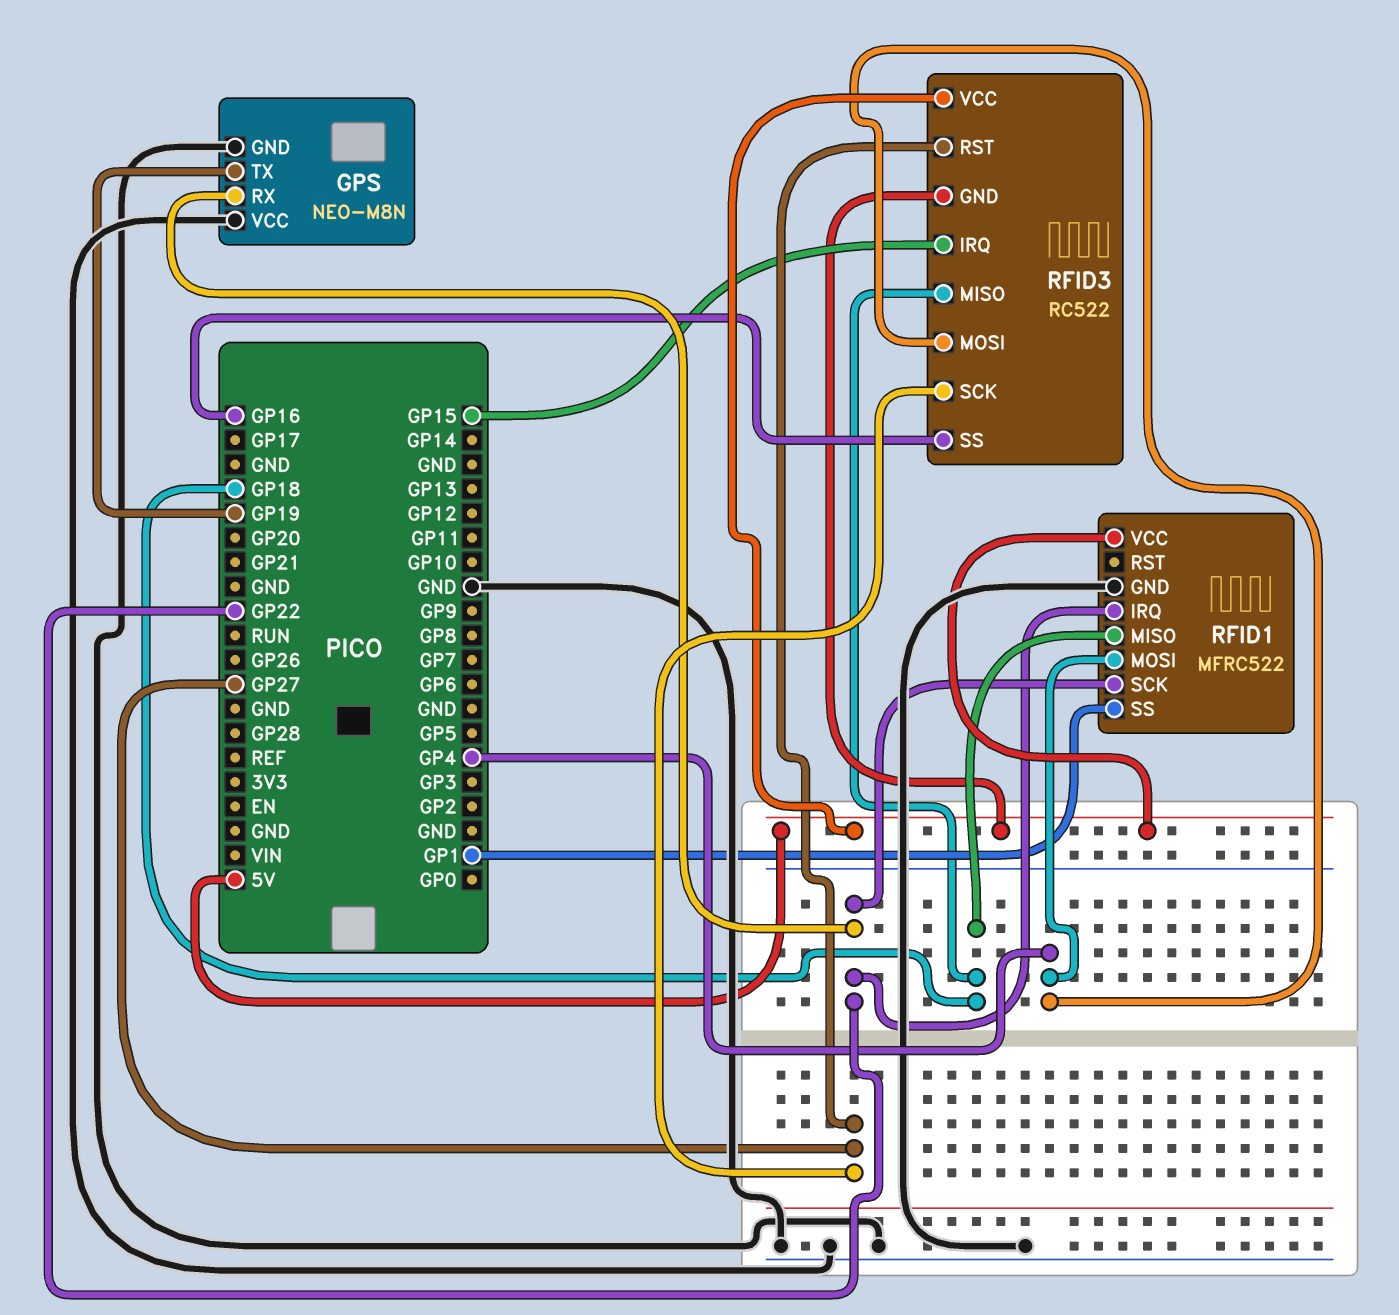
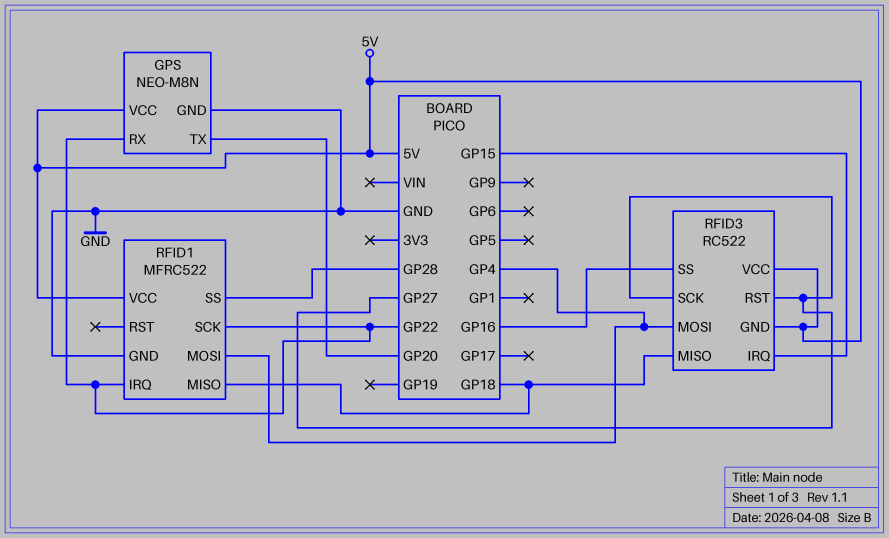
GPS pin TX: GP19 -> GP20
GPS pin VCC: GND -> 5V
RFID1 pin SS: GP1 -> GP28

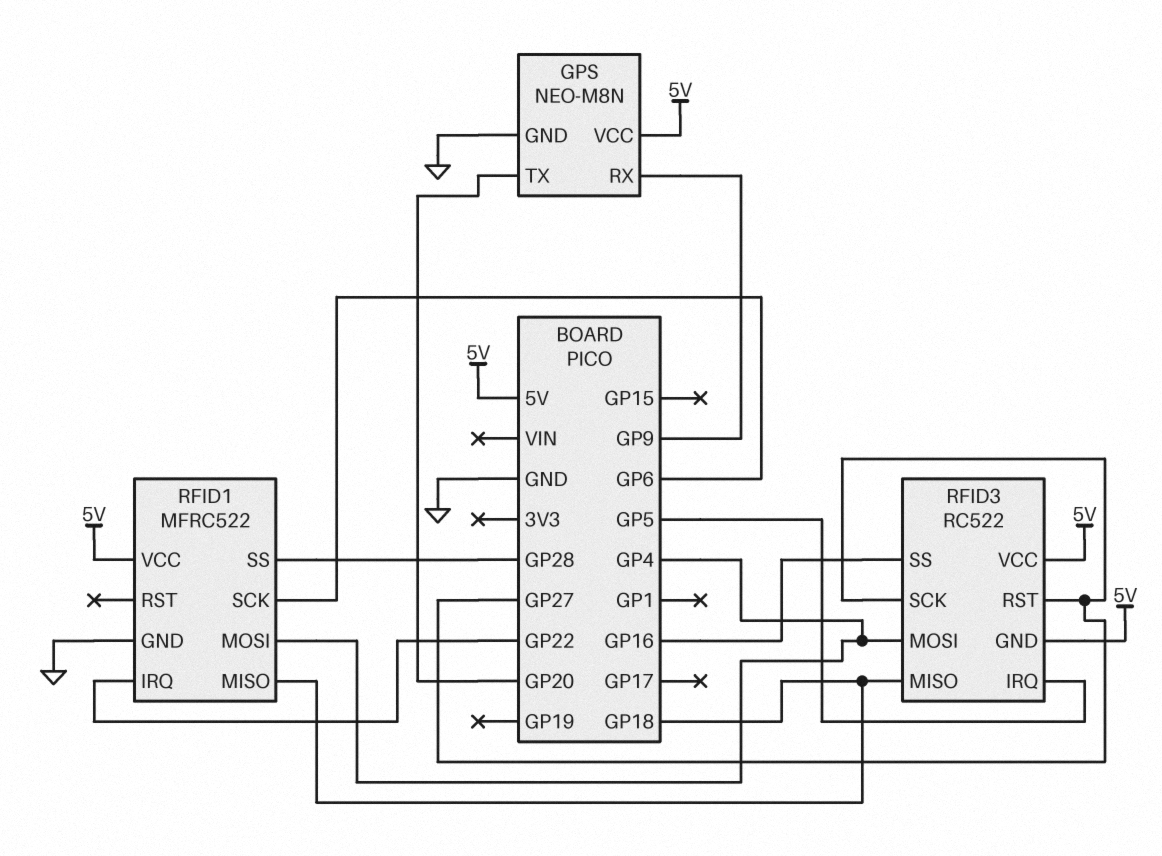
GPS pin RX: GP22 -> GP9
RFID1 pin SCK: GP22 -> GP6
RFID3 pin IRQ: GP15 -> GP5

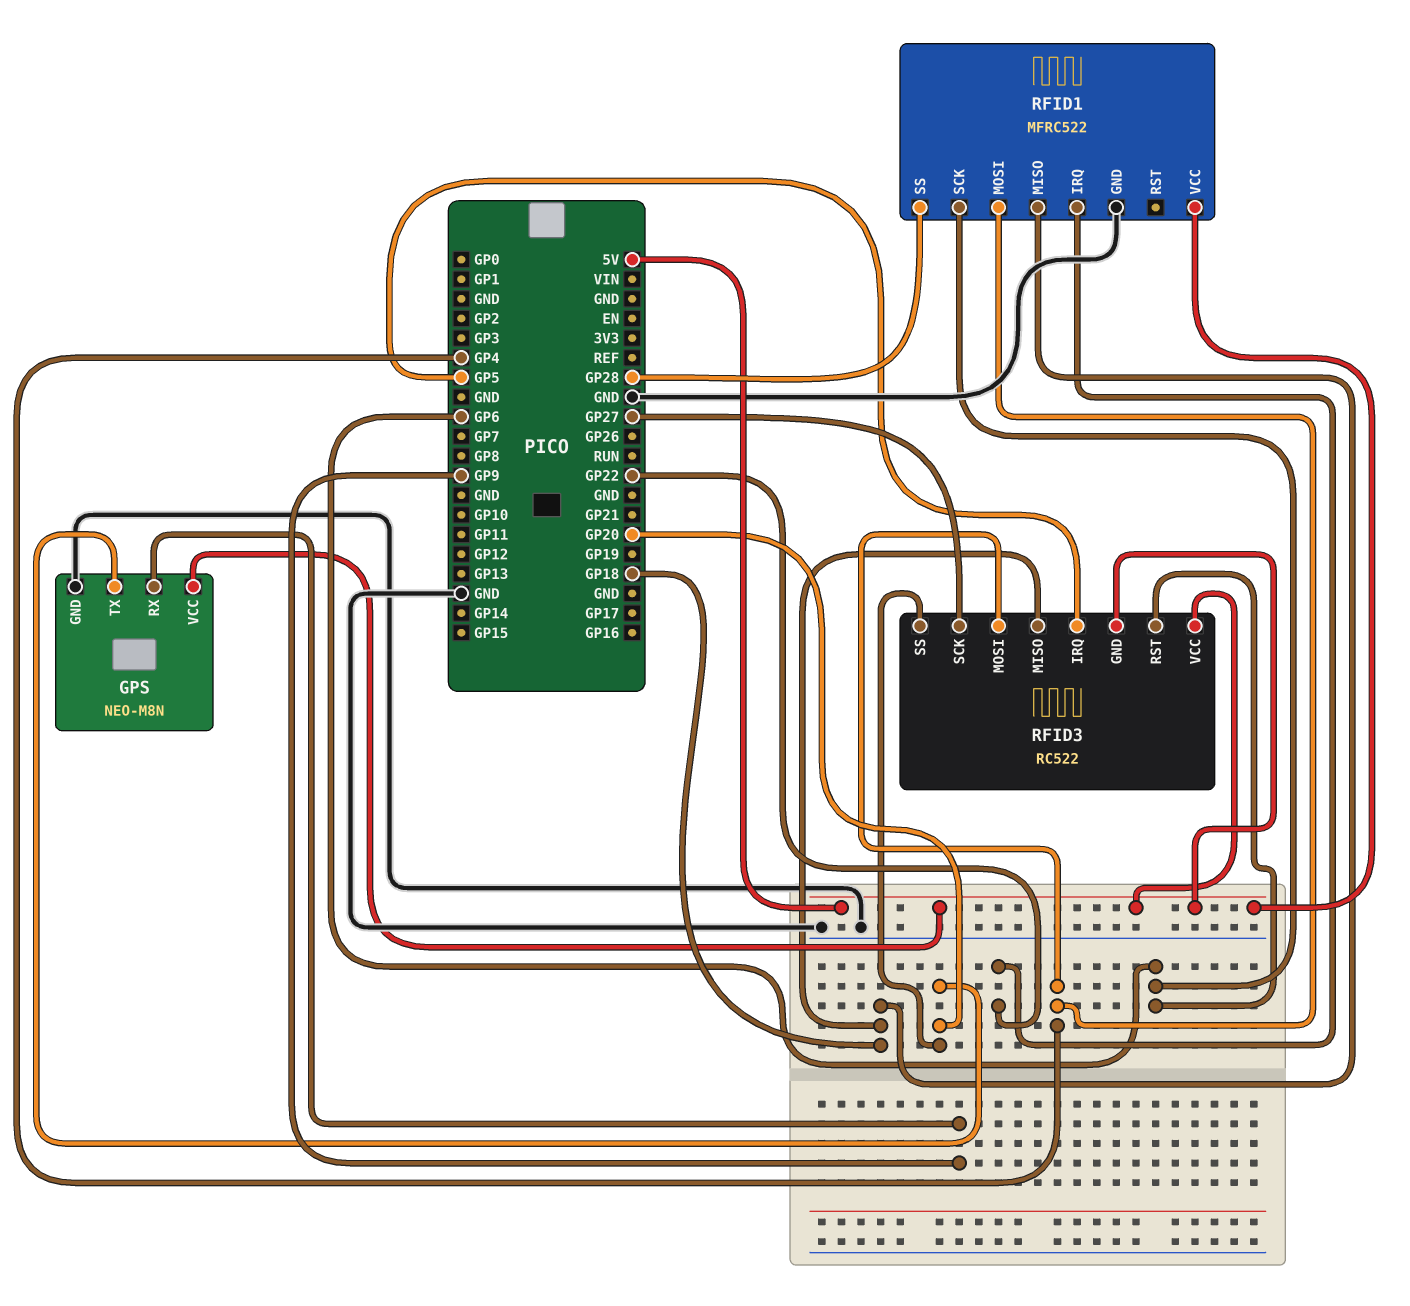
RFID3 pin RST: GP27 -> GP6
RFID3 pin SS: GP16 -> GP20

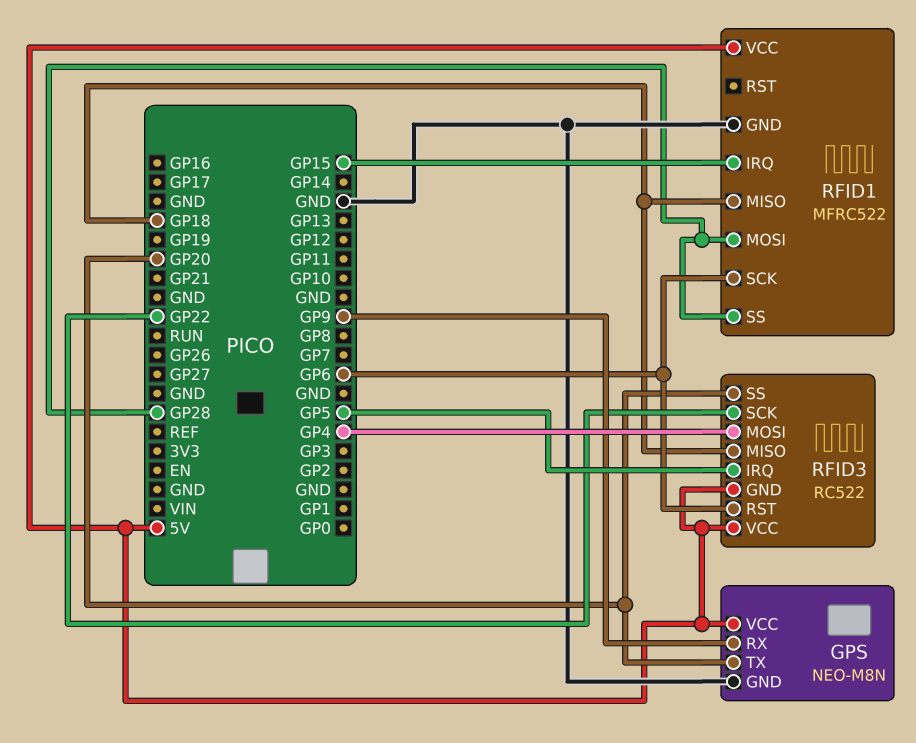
RFID1 pin IRQ: GP22 -> GP15
RFID1 pin MOSI: GP4 -> GP28
RFID3 pin SCK: GP27 -> GP22

